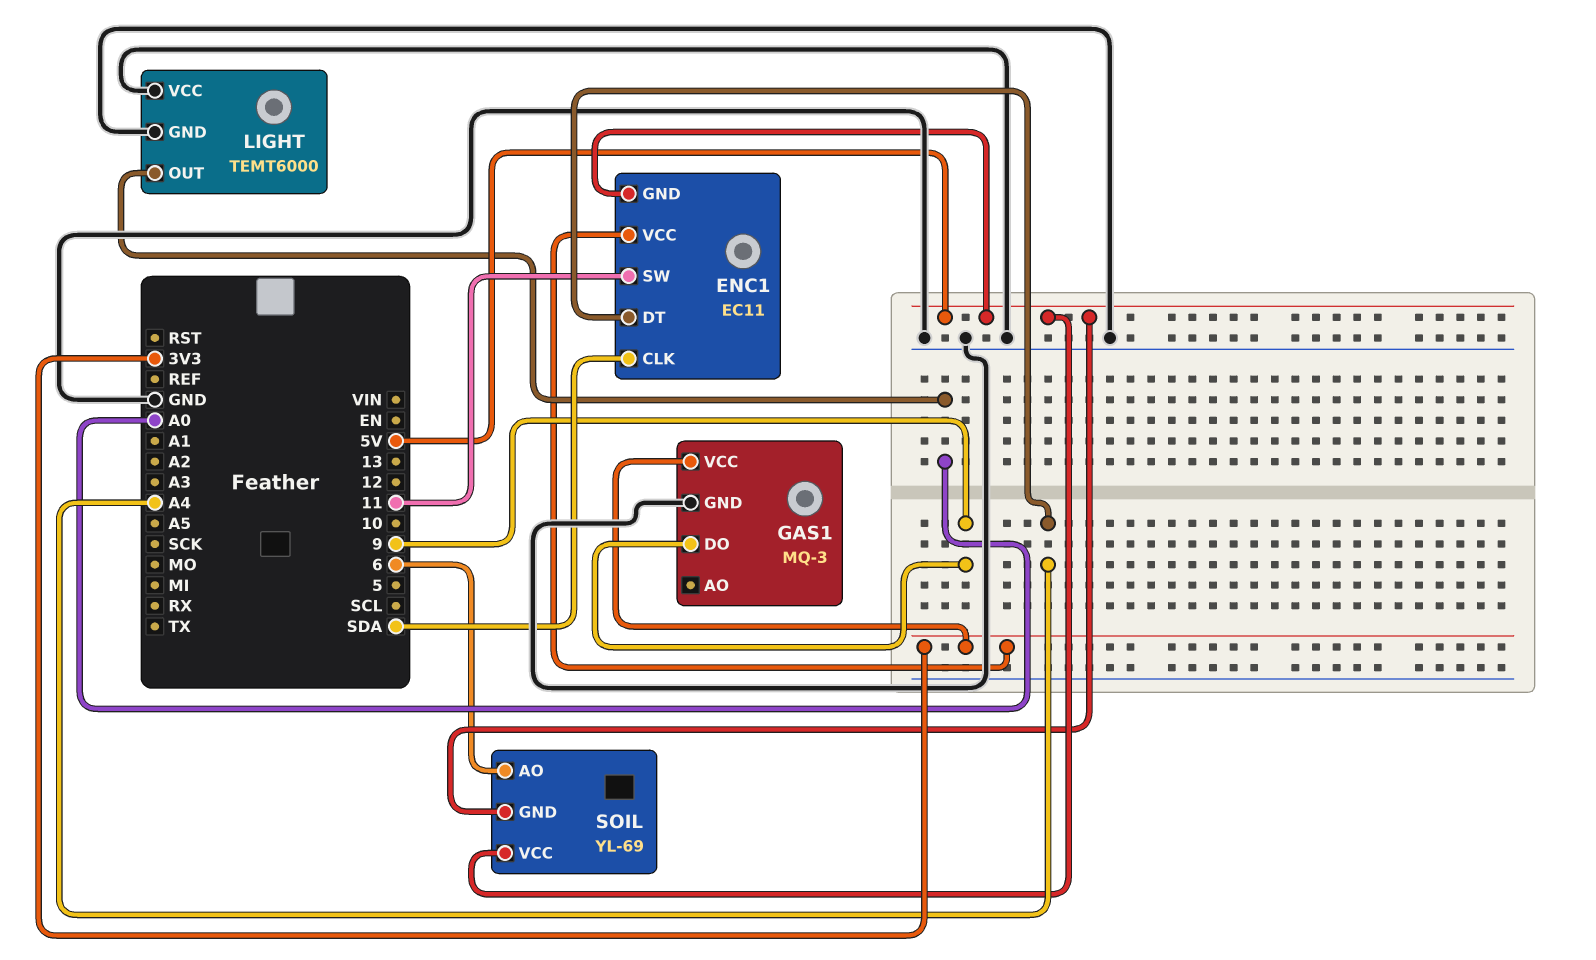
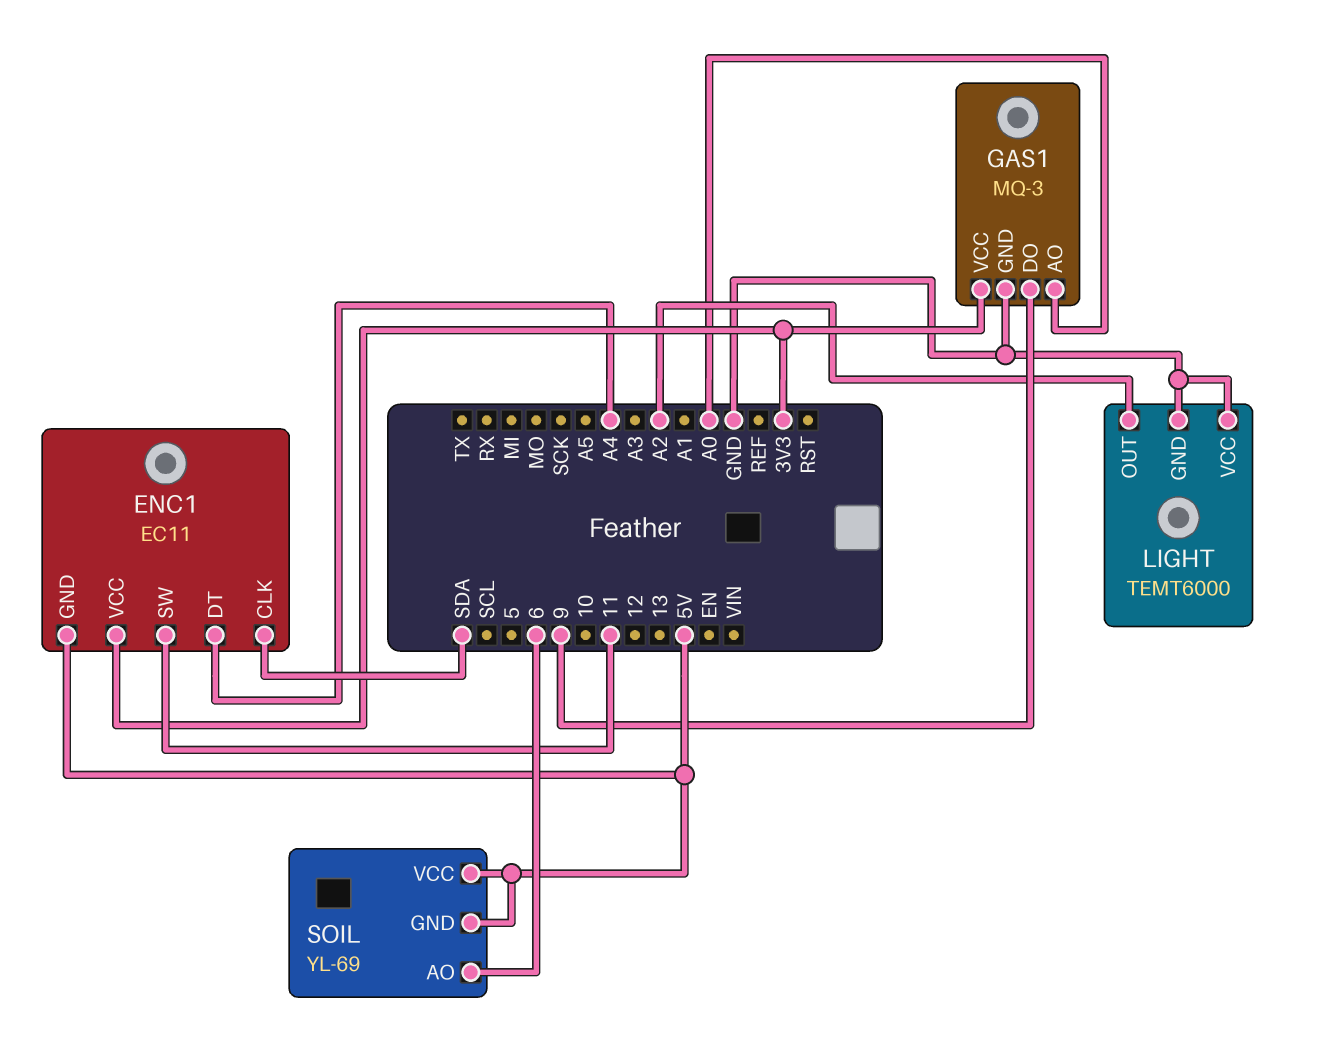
GAS1 pin AO: none -> A0
LIGHT pin OUT: A0 -> A2

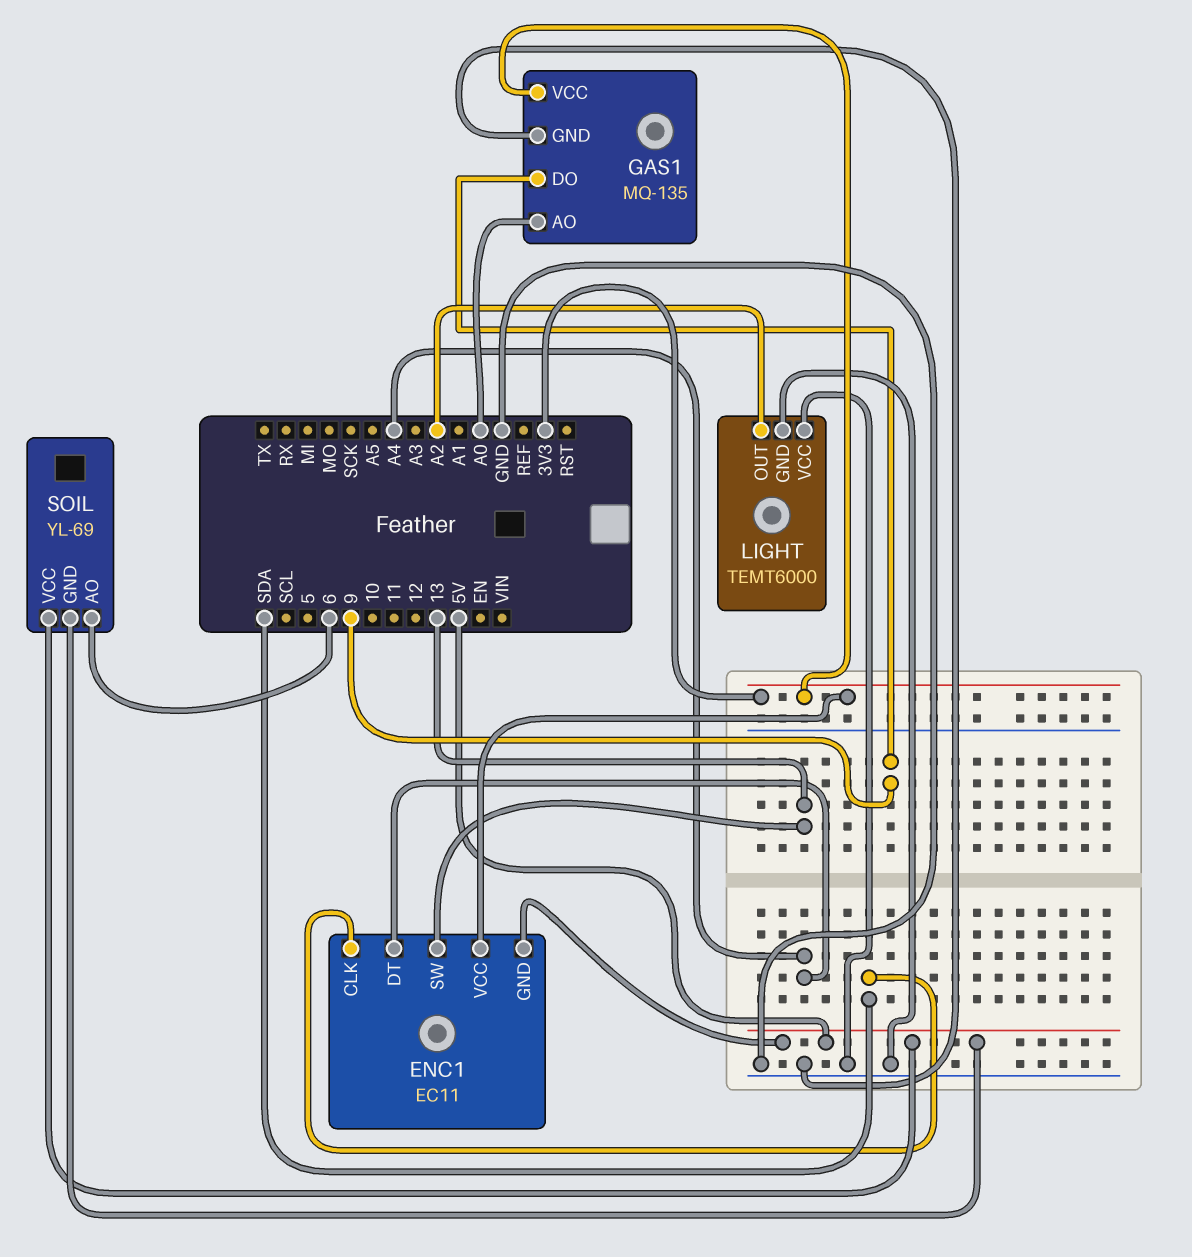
ENC1 pin SW: 11 -> 13
GAS1: MQ-3 -> MQ-135

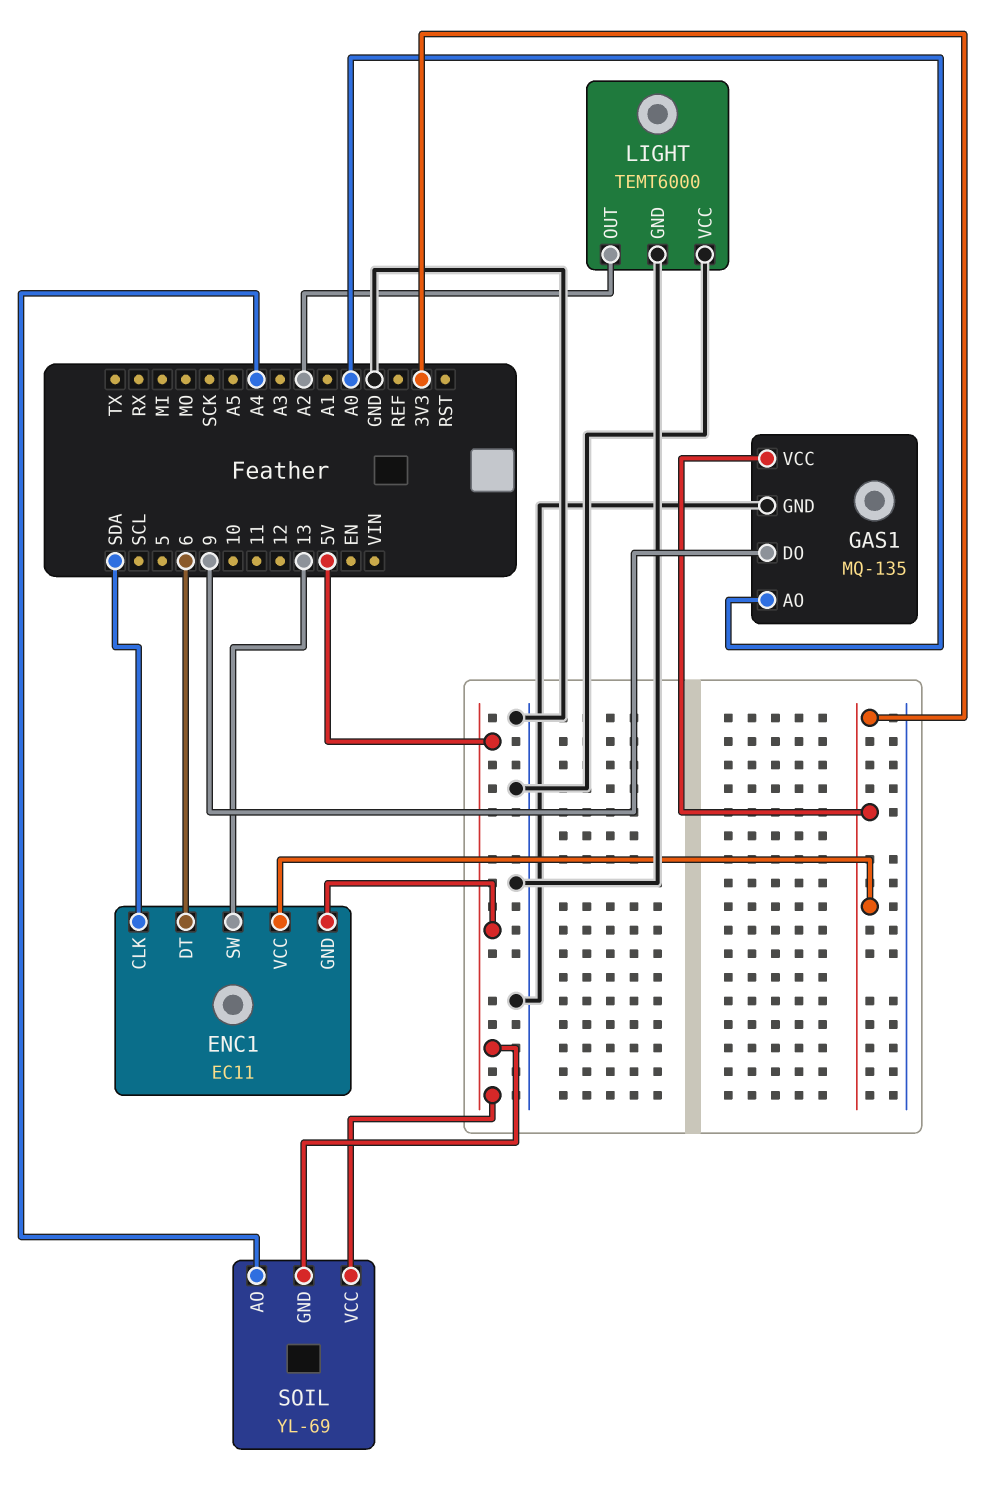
ENC1 pin DT: A4 -> 6
SOIL pin AO: 6 -> A4

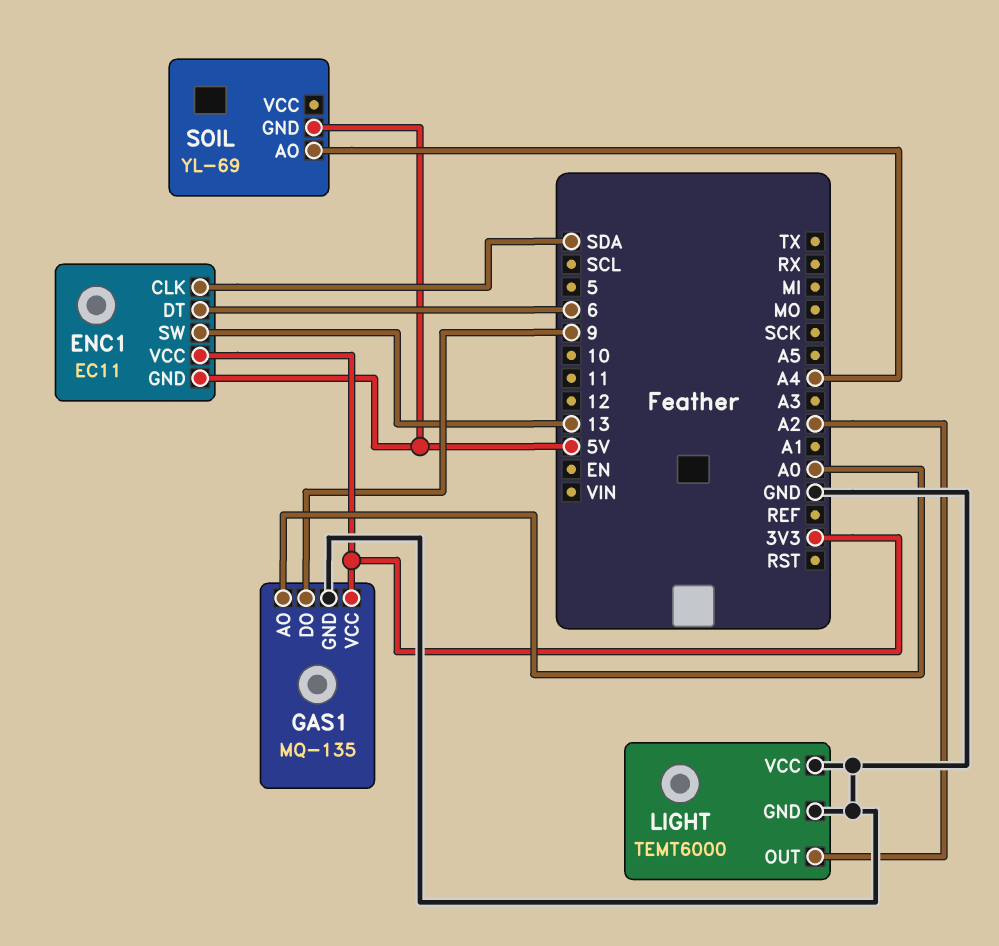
SOIL pin VCC: 5V -> none

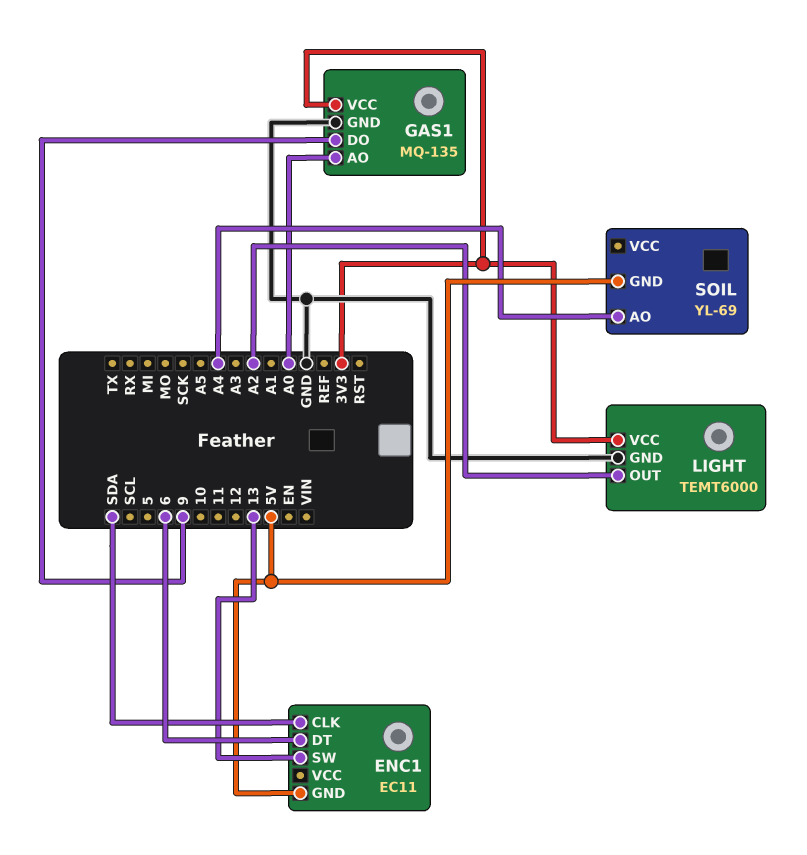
ENC1 pin VCC: 3V3 -> none
LIGHT pin VCC: GND -> 3V3

